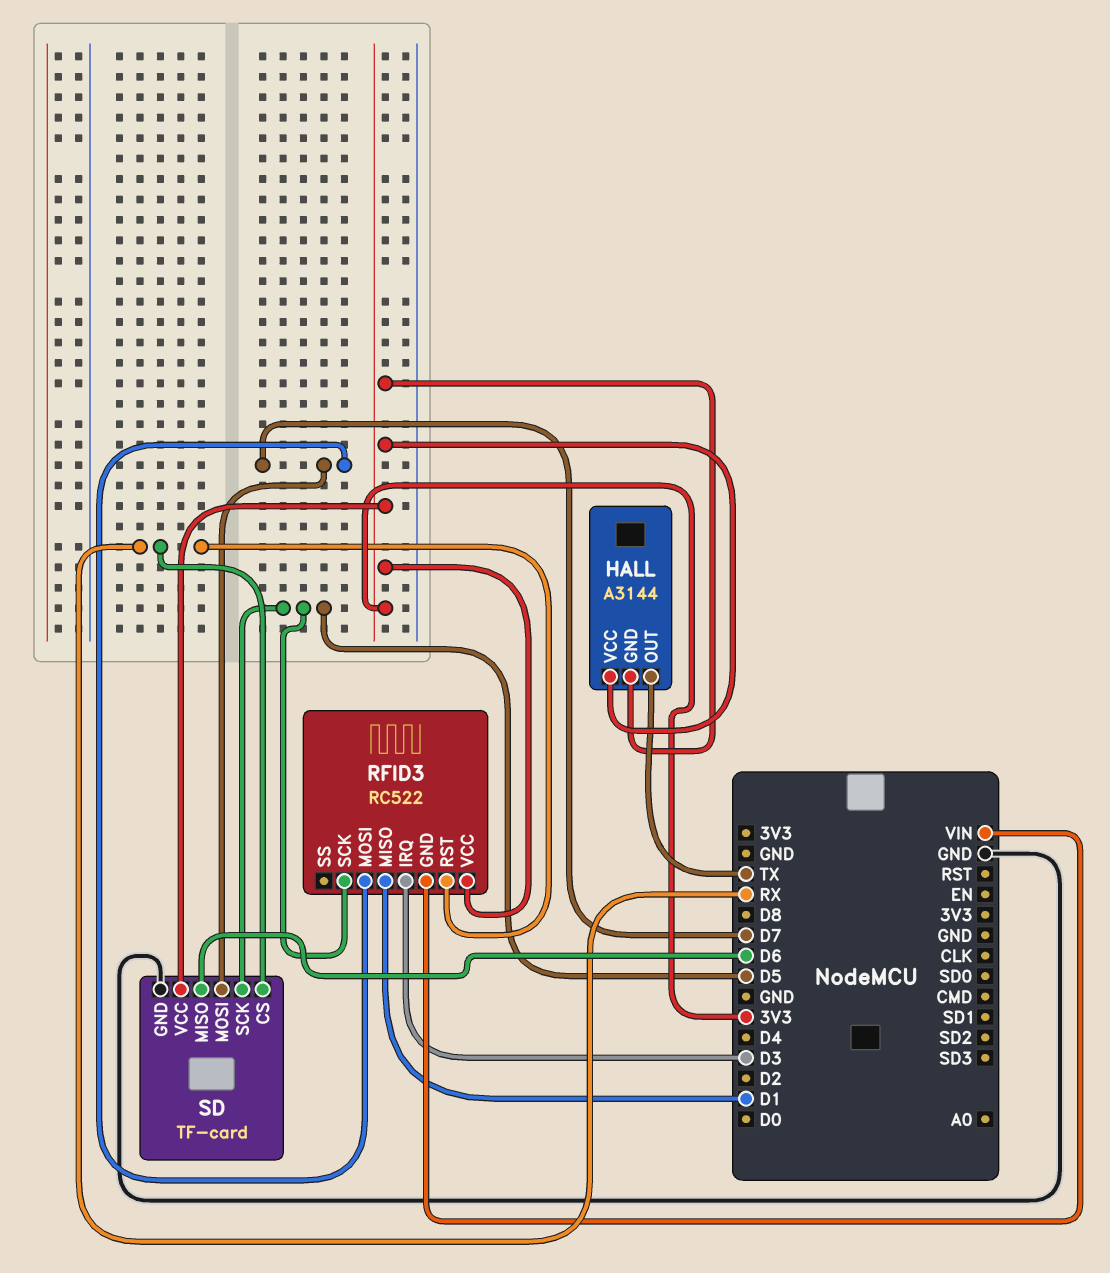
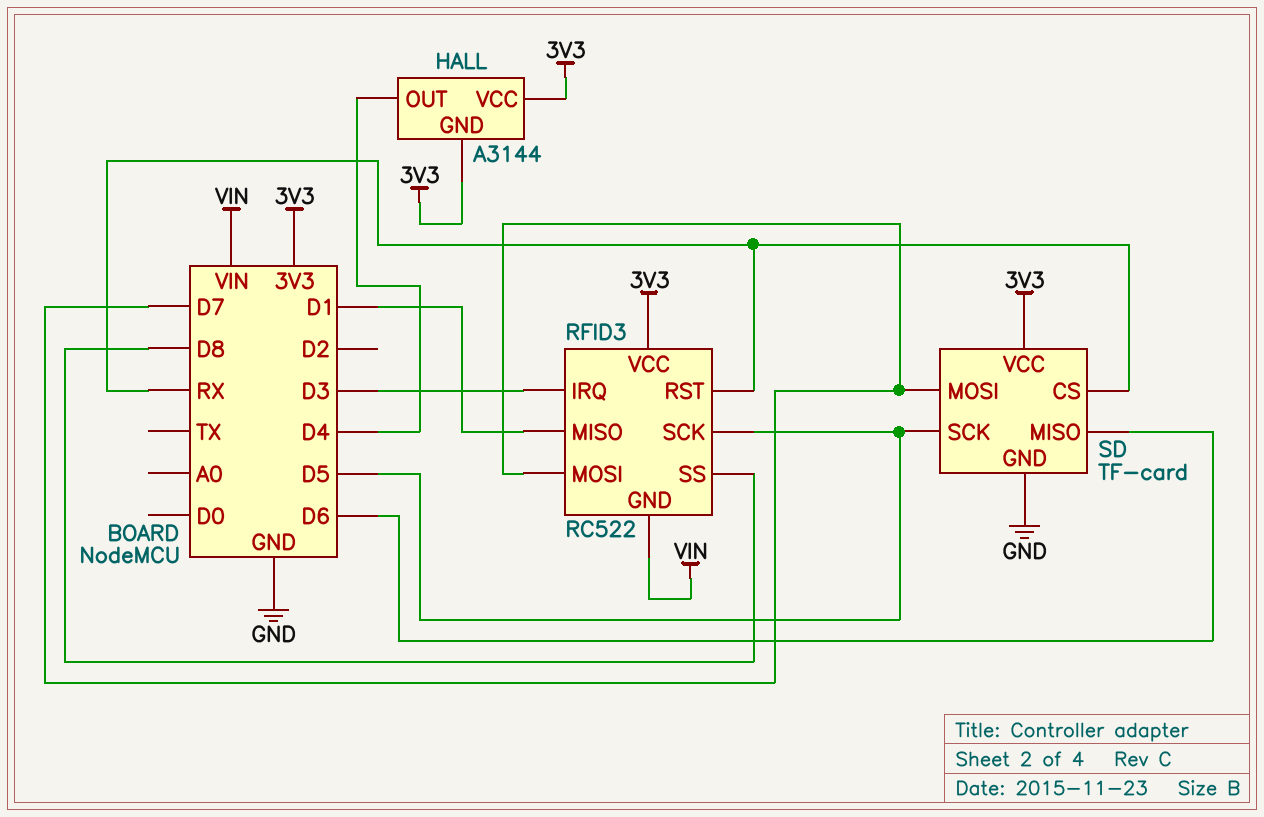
HALL pin OUT: TX -> D4
RFID3 pin SS: none -> D8

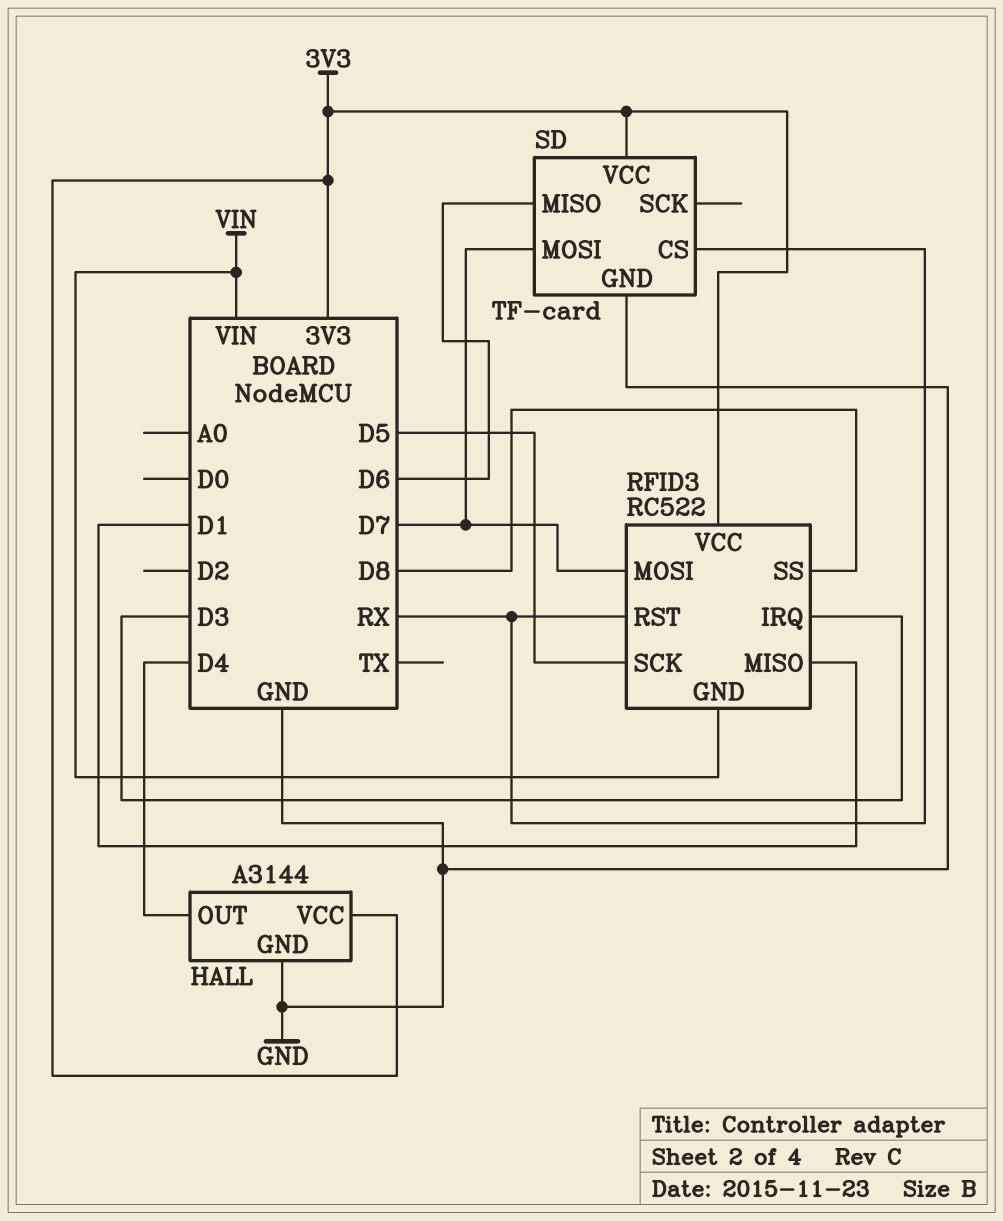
HALL pin GND: 3V3 -> GND
SD pin SCK: D5 -> none

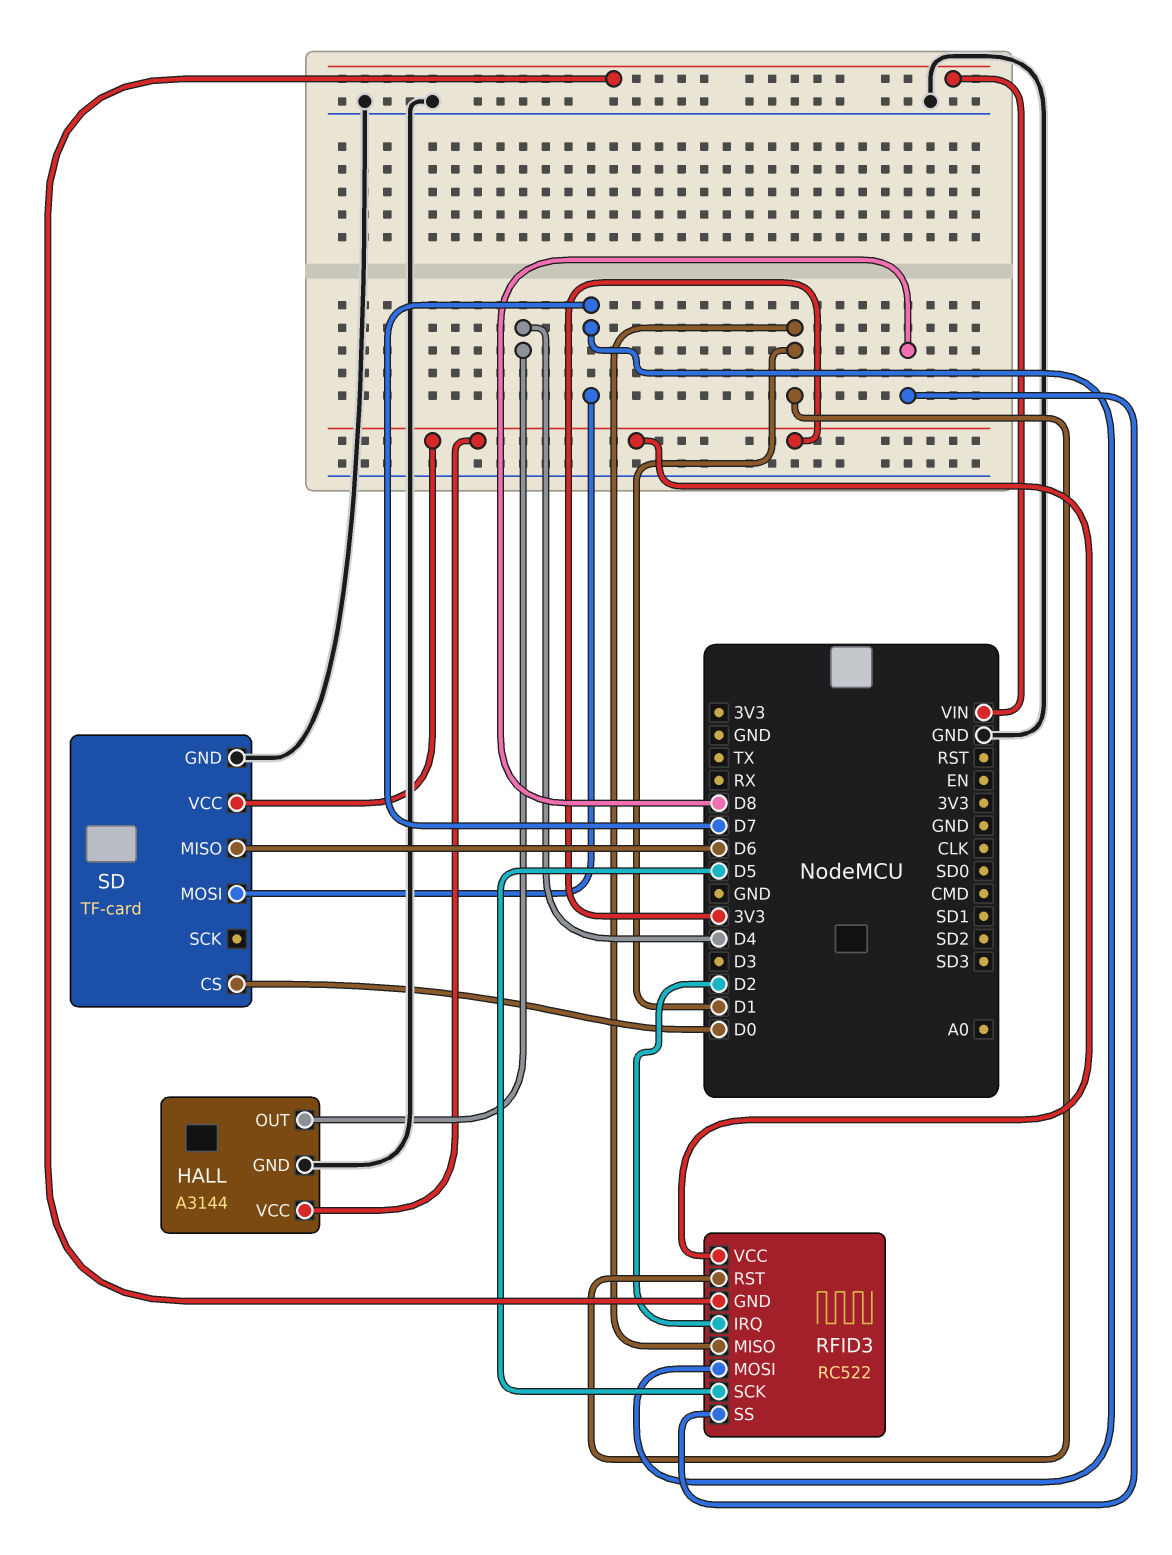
RFID3 pin IRQ: D3 -> D2
RFID3 pin RST: RX -> D1
SD pin CS: RX -> D0

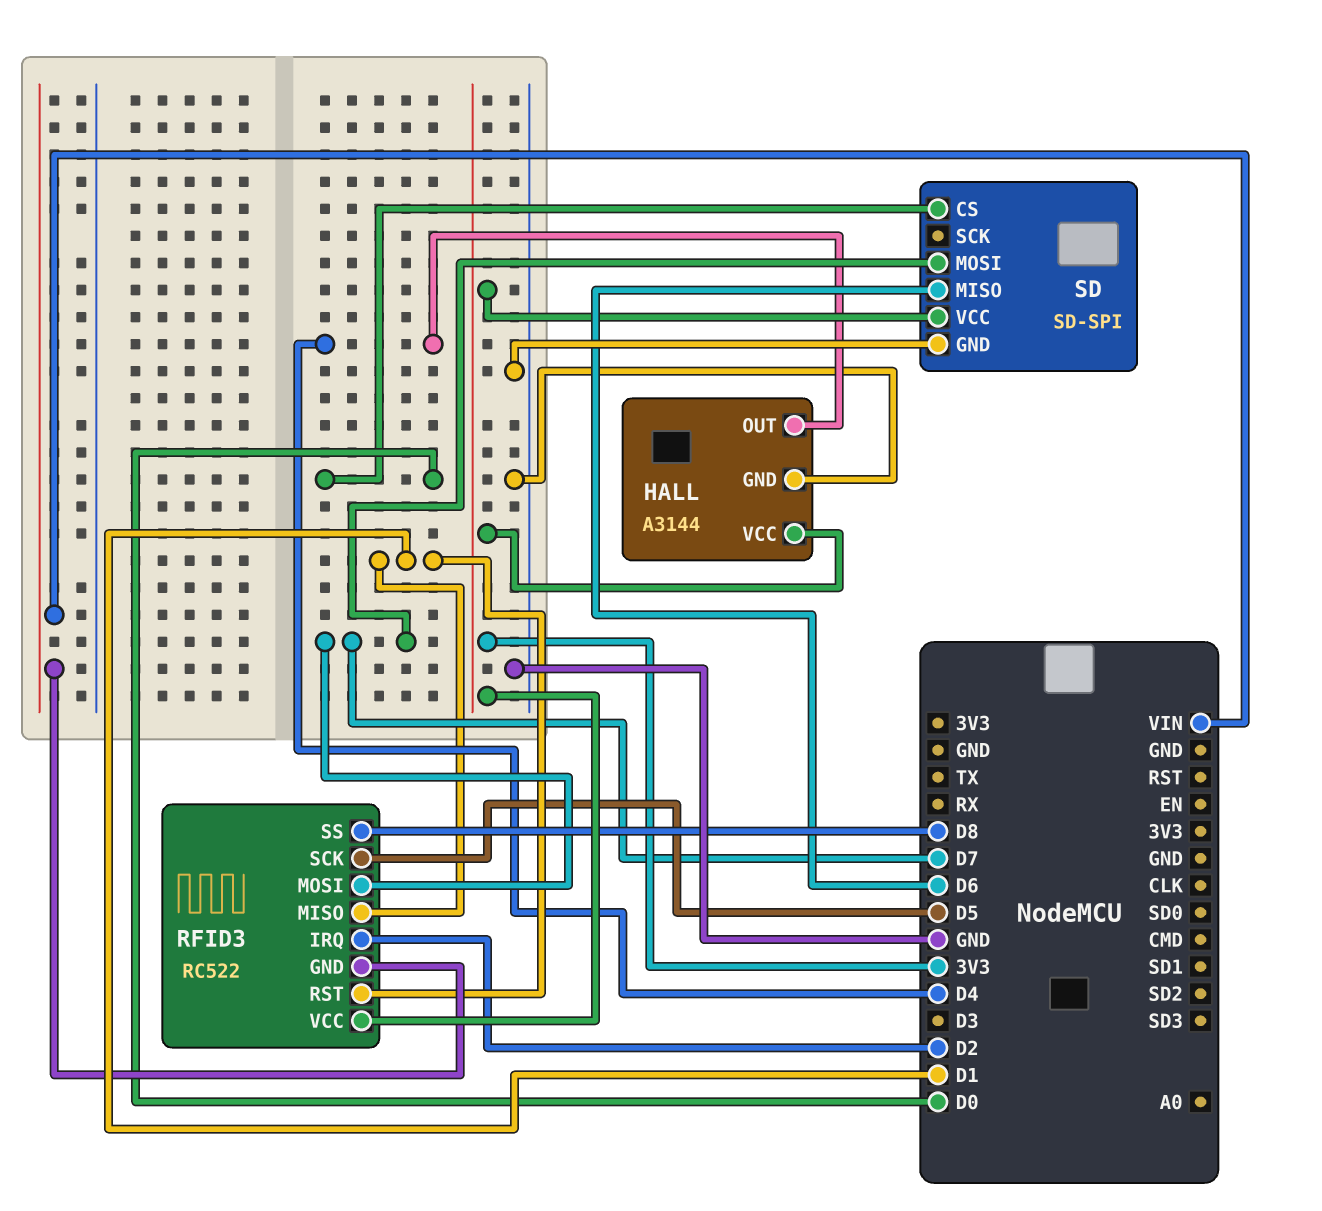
SD: TF-card -> SD-SPI

